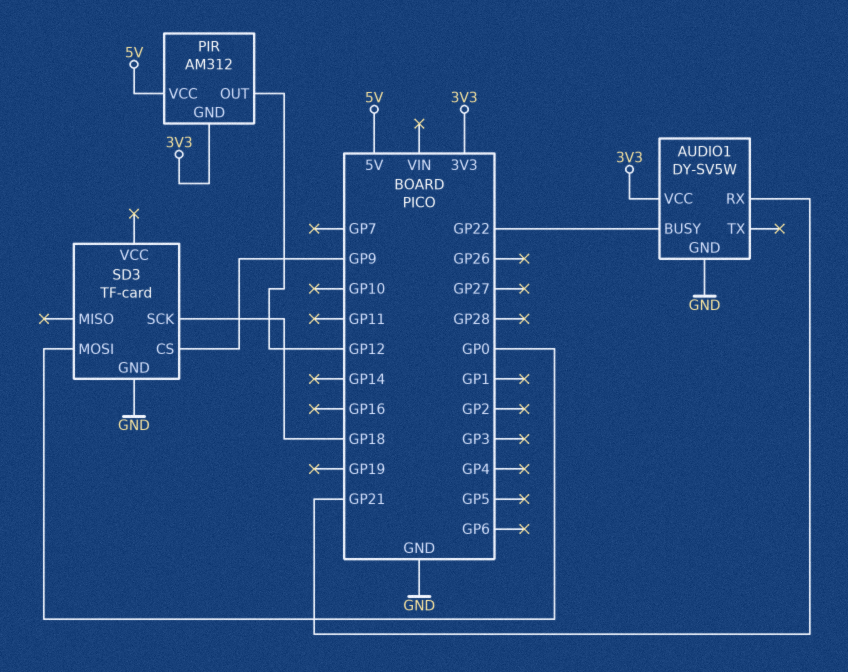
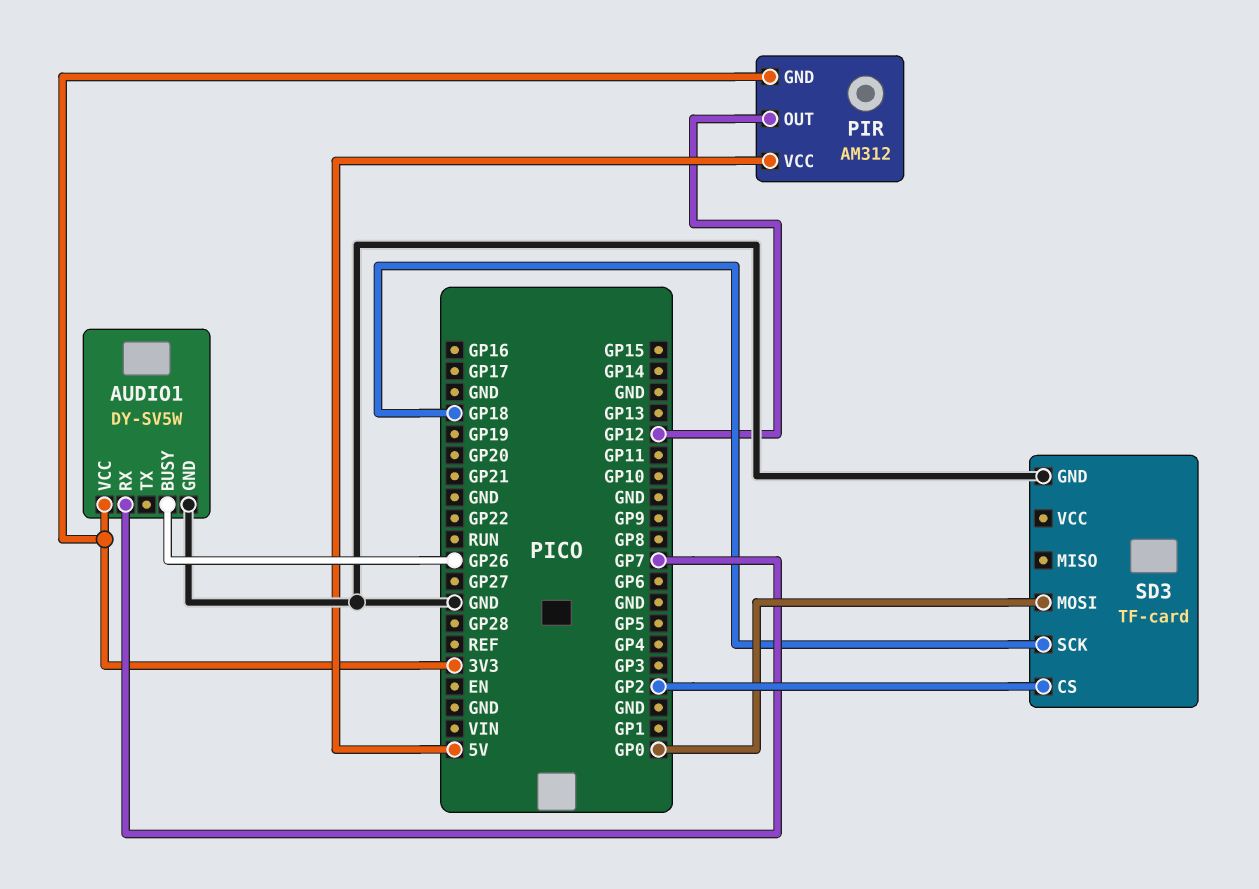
AUDIO1 pin BUSY: GP22 -> GP26
AUDIO1 pin RX: GP21 -> GP7
SD3 pin CS: GP9 -> GP2

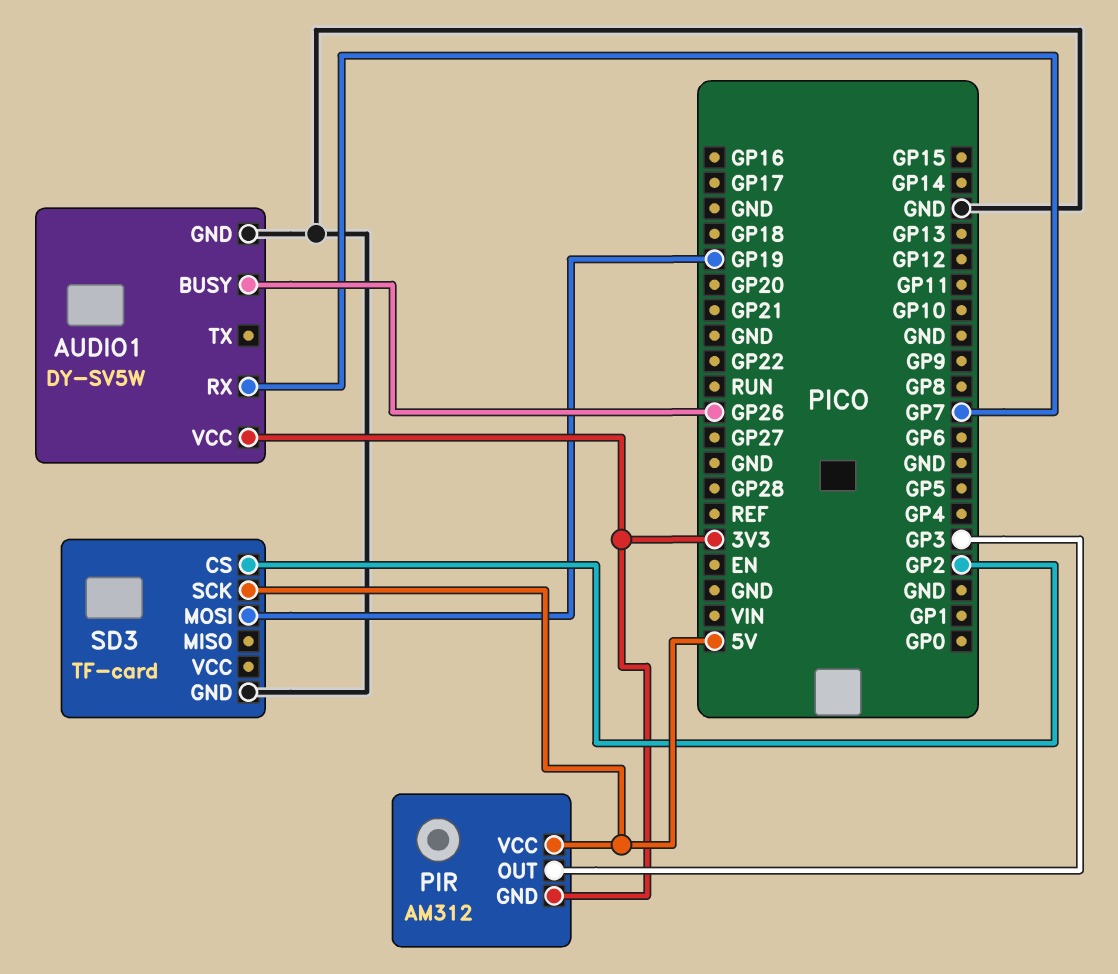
PIR pin OUT: GP12 -> GP3
SD3 pin MOSI: GP0 -> GP19
SD3 pin SCK: GP18 -> 5V

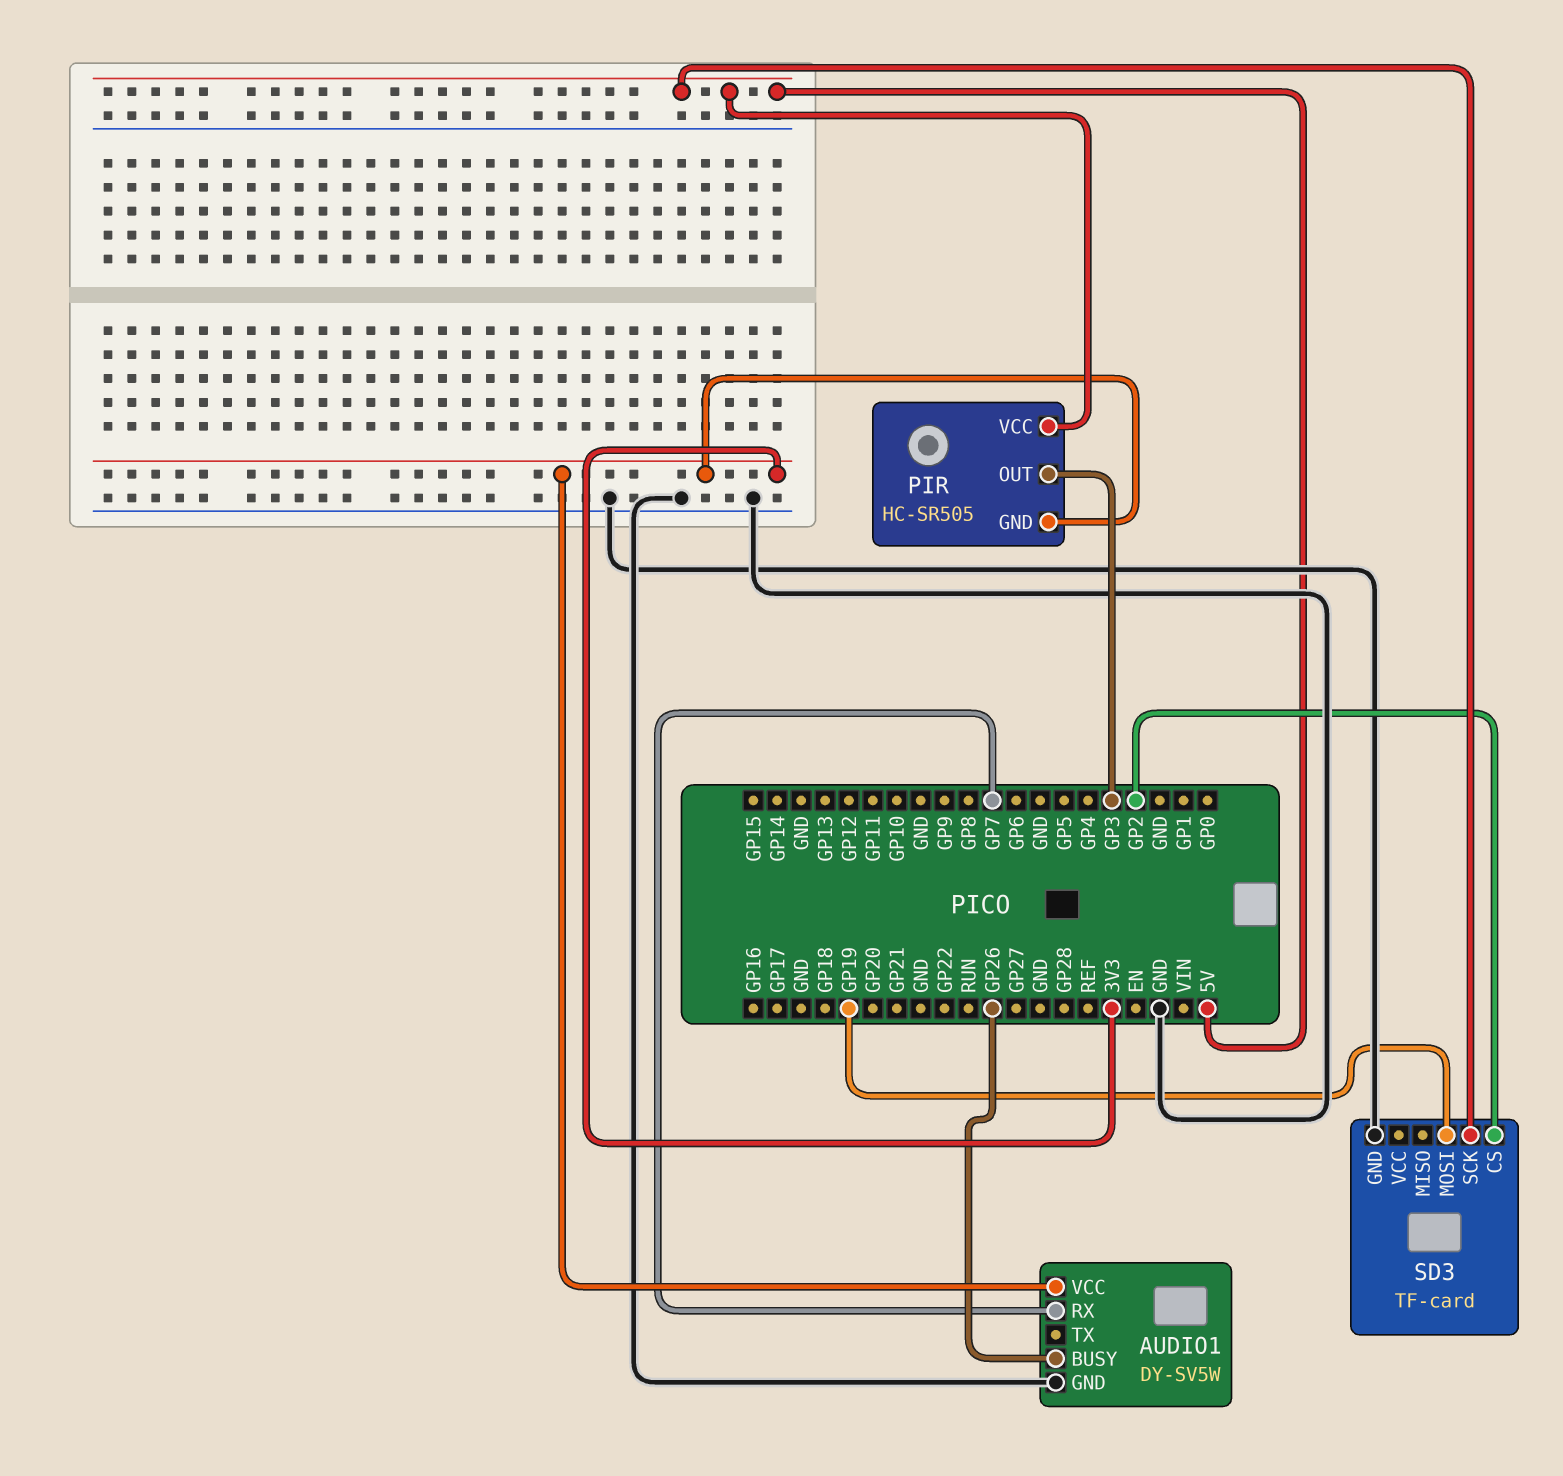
PIR: AM312 -> HC-SR505

